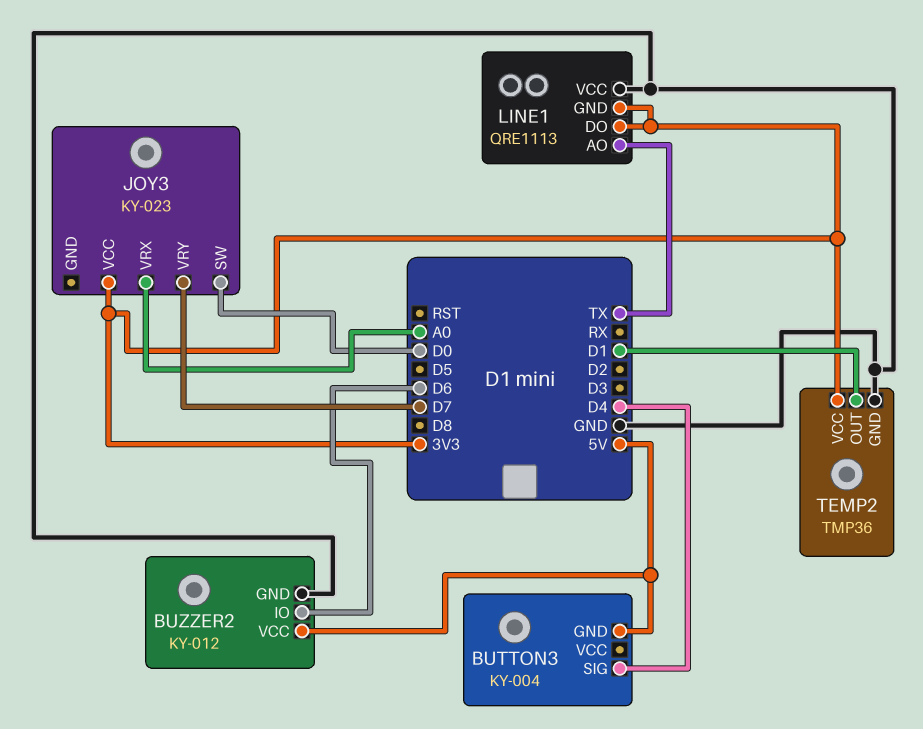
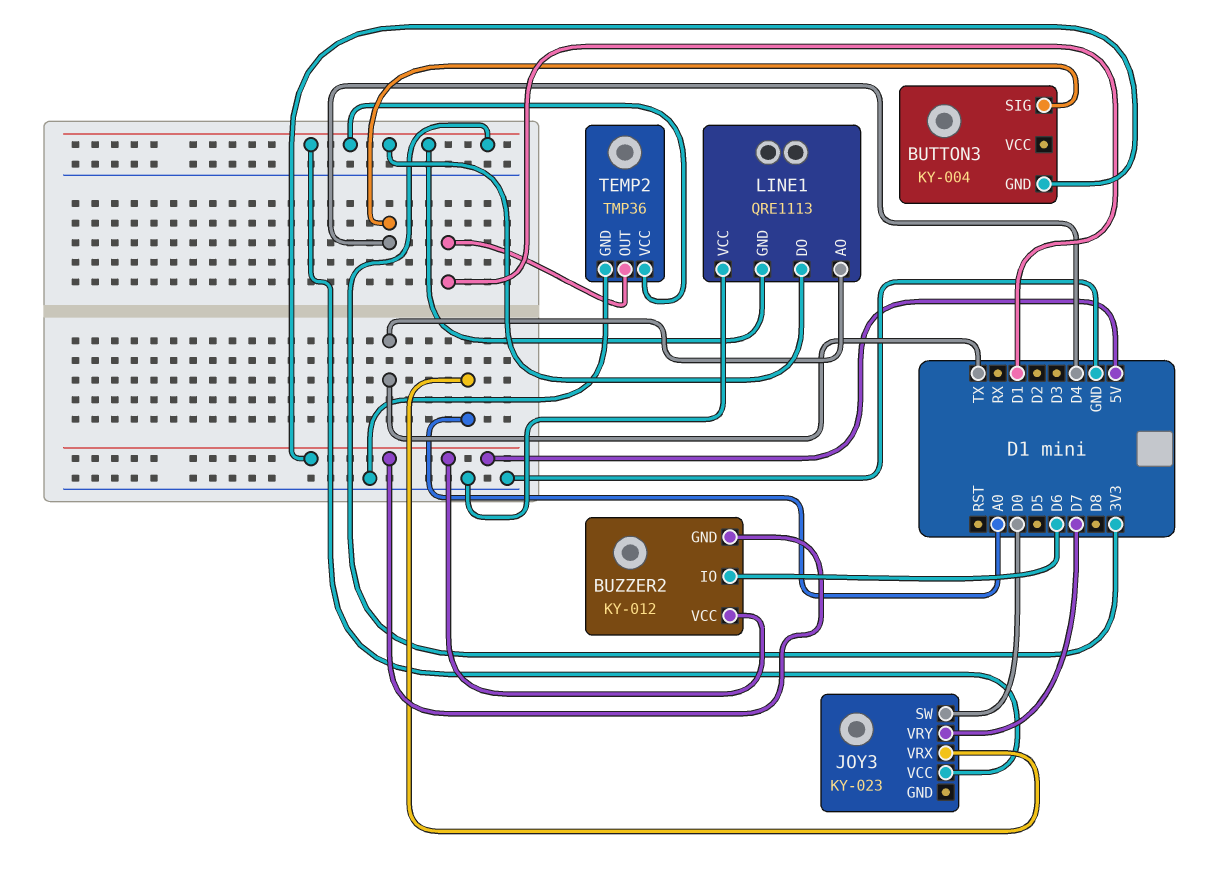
BUZZER2 pin GND: GND -> 5V

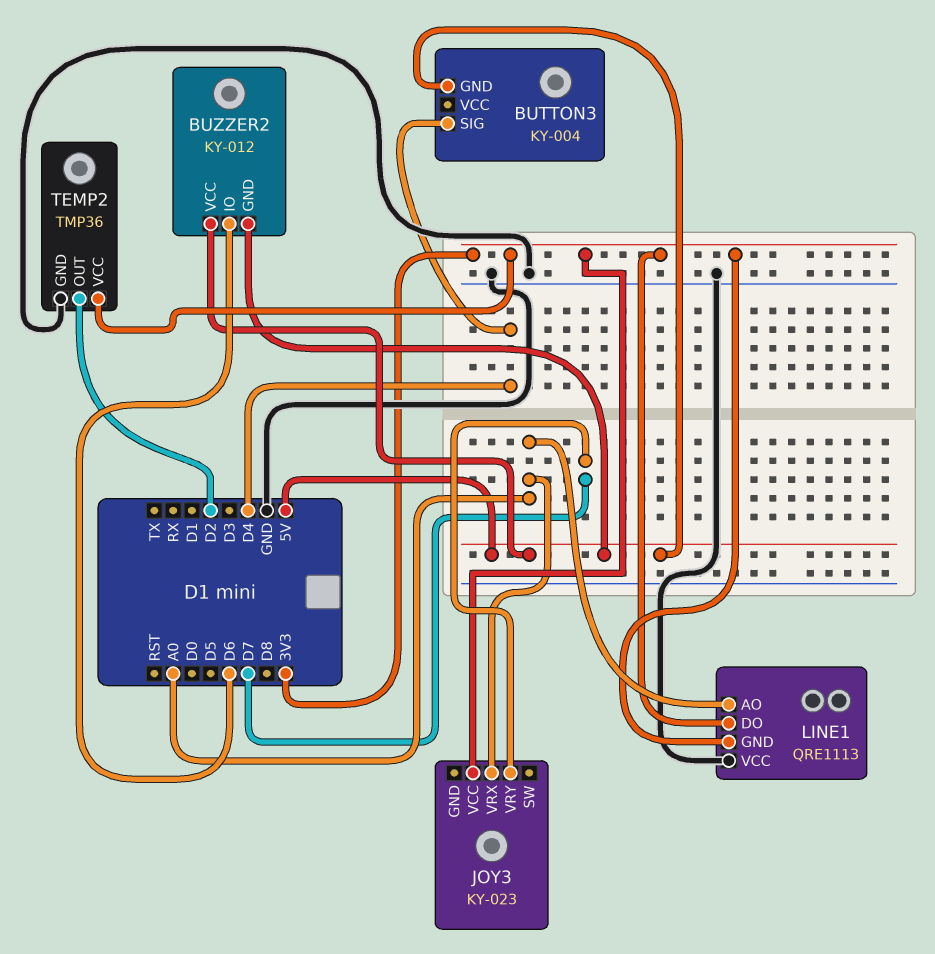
JOY3 pin SW: D0 -> none
LINE1 pin AO: TX -> A0
TEMP2 pin OUT: D1 -> D2

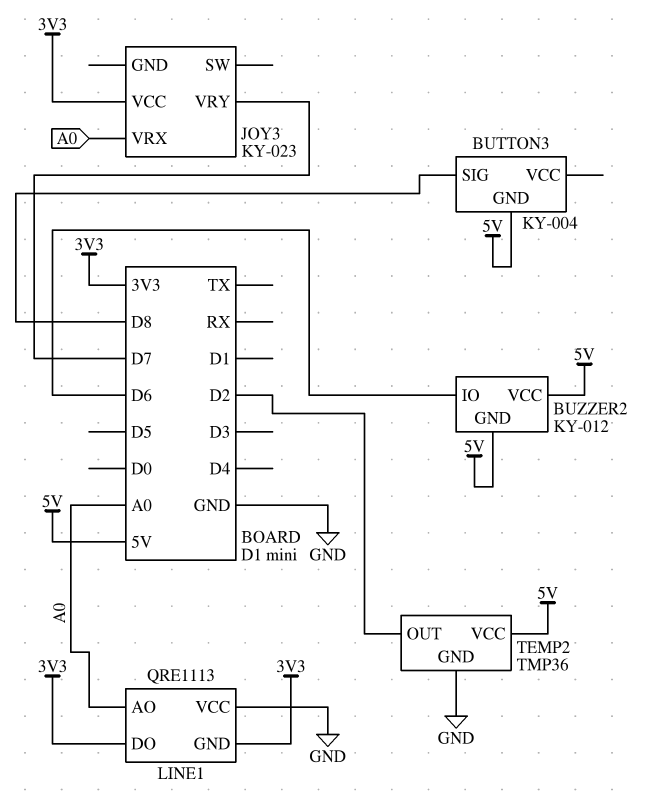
BUTTON3 pin SIG: D4 -> D8
TEMP2 pin VCC: 3V3 -> 5V

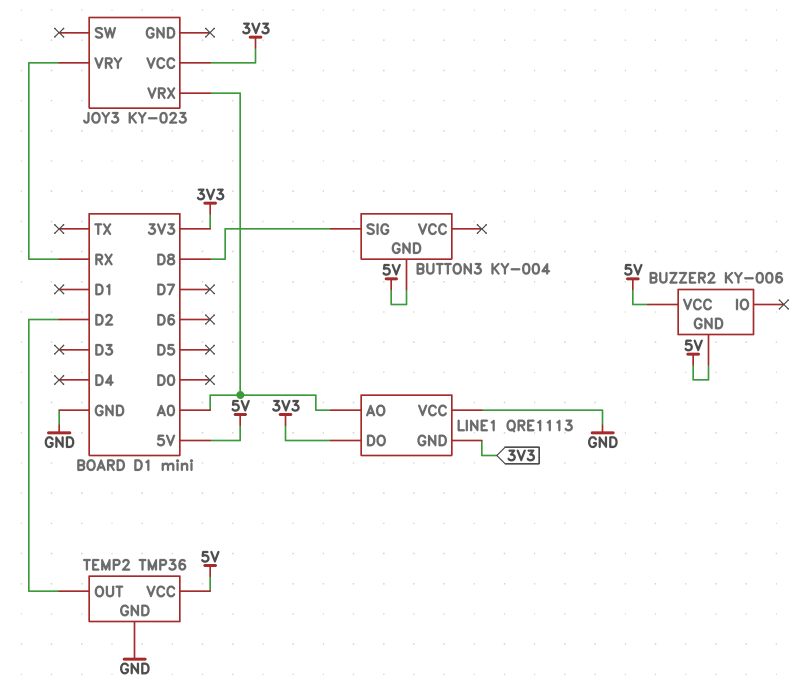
BUZZER2: KY-012 -> KY-006
BUZZER2 pin IO: D6 -> none
JOY3 pin VRY: D7 -> RX

